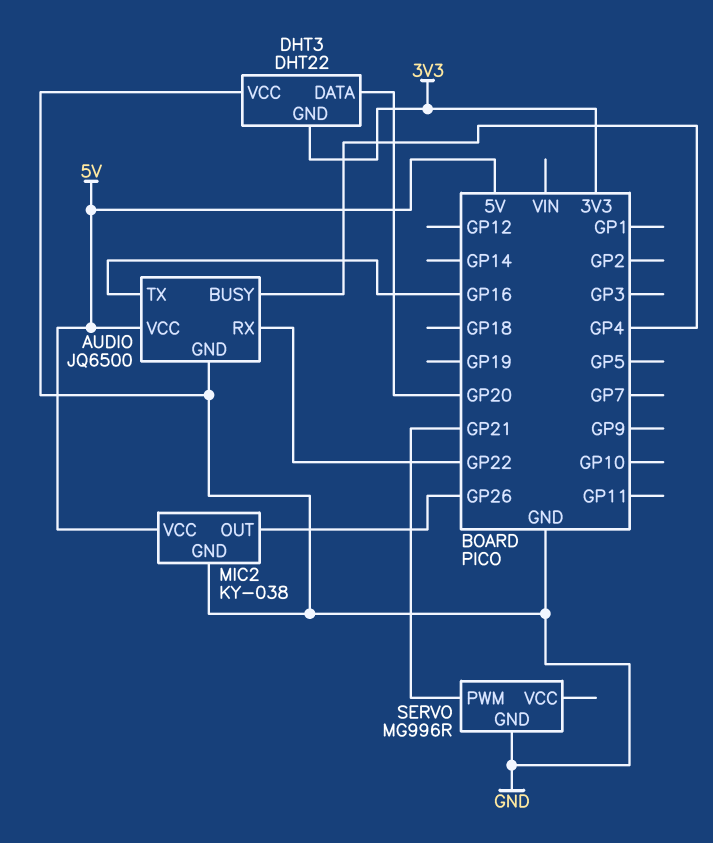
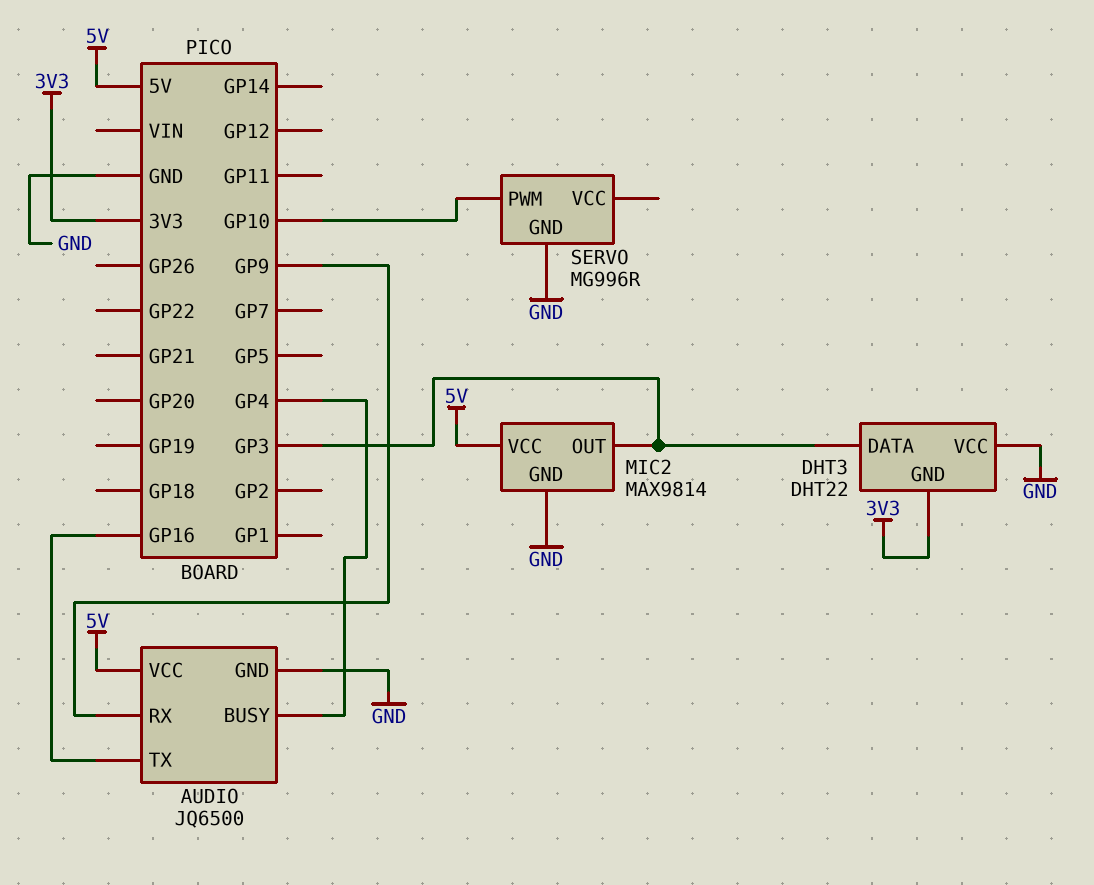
AUDIO pin RX: GP22 -> GP9
DHT3 pin DATA: GP20 -> GP3
MIC2: KY-038 -> MAX9814
MIC2 pin OUT: GP26 -> GP3
SERVO pin PWM: GP21 -> GP10

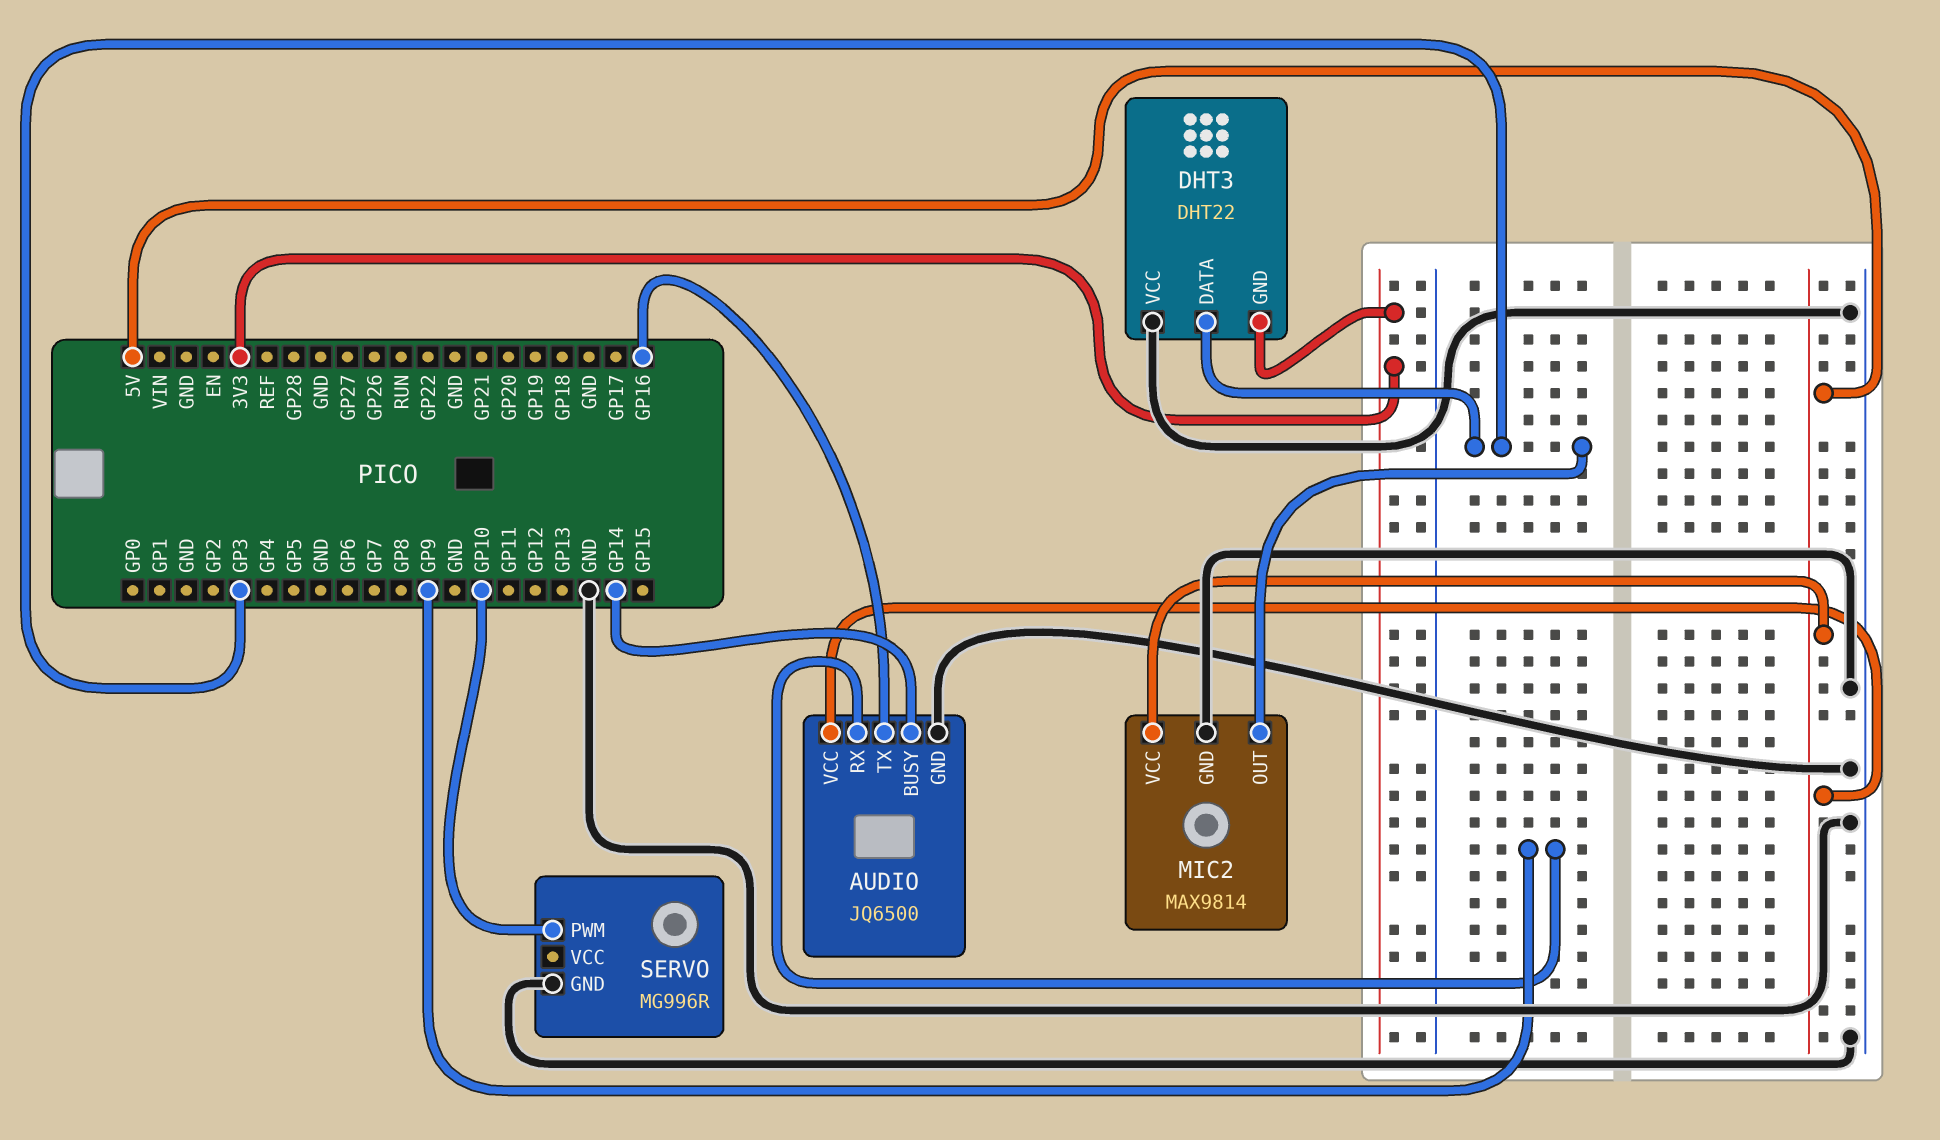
AUDIO pin BUSY: GP4 -> GP14

